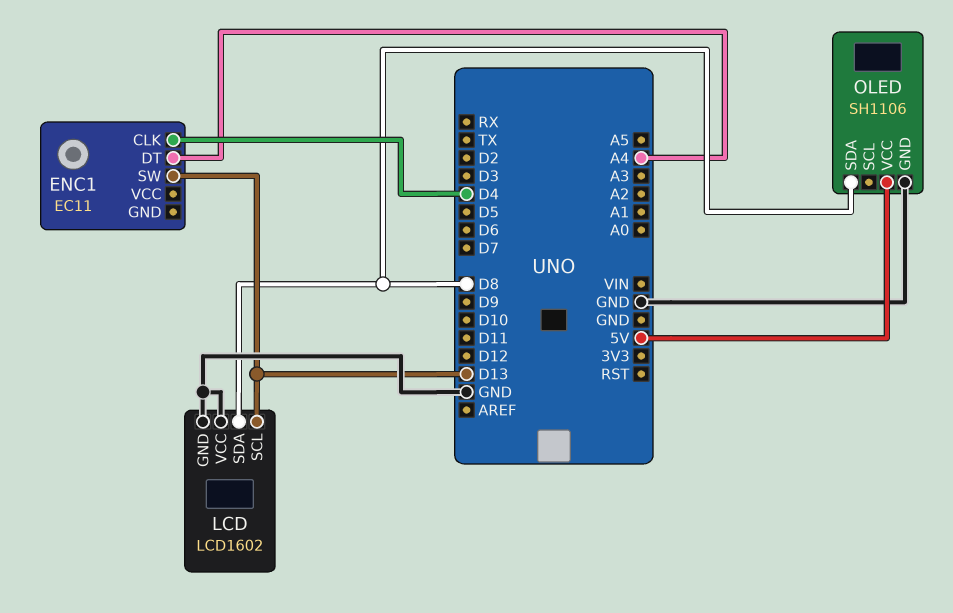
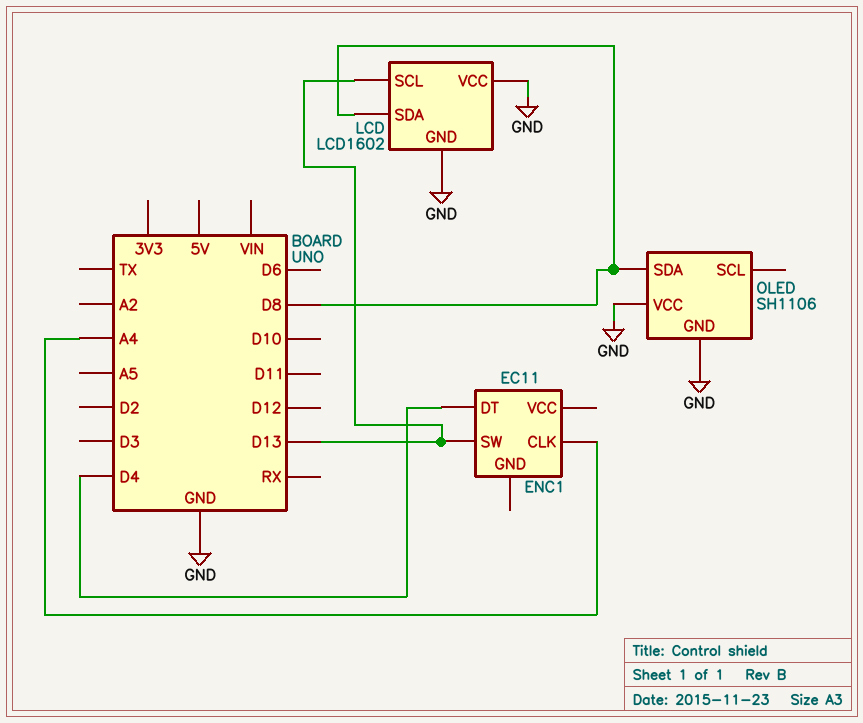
ENC1 pin CLK: D4 -> A4
ENC1 pin DT: A4 -> D4
OLED pin VCC: 5V -> GND

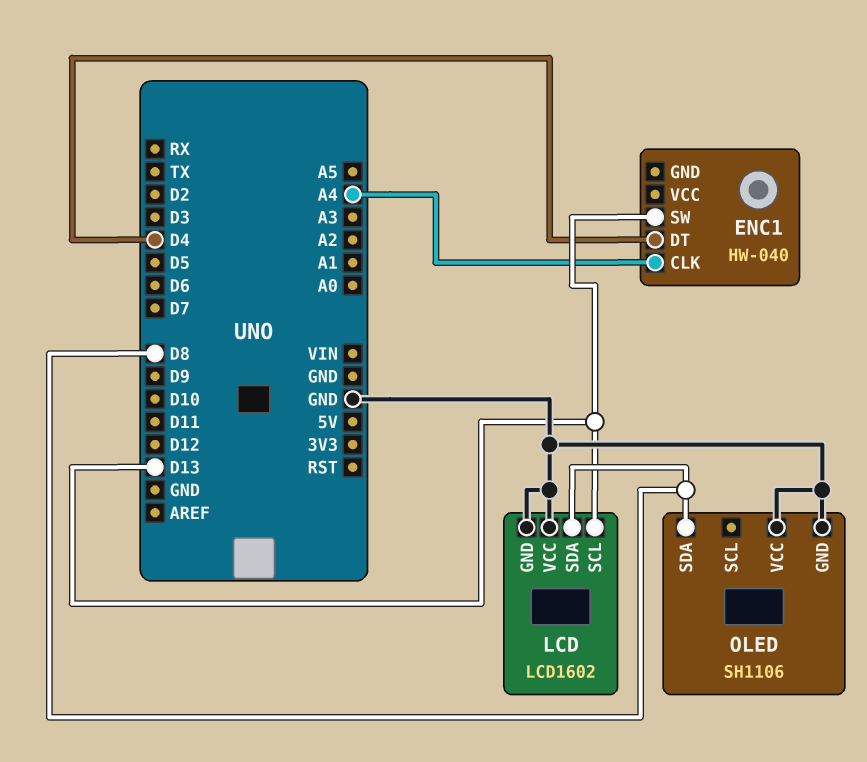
ENC1: EC11 -> HW-040

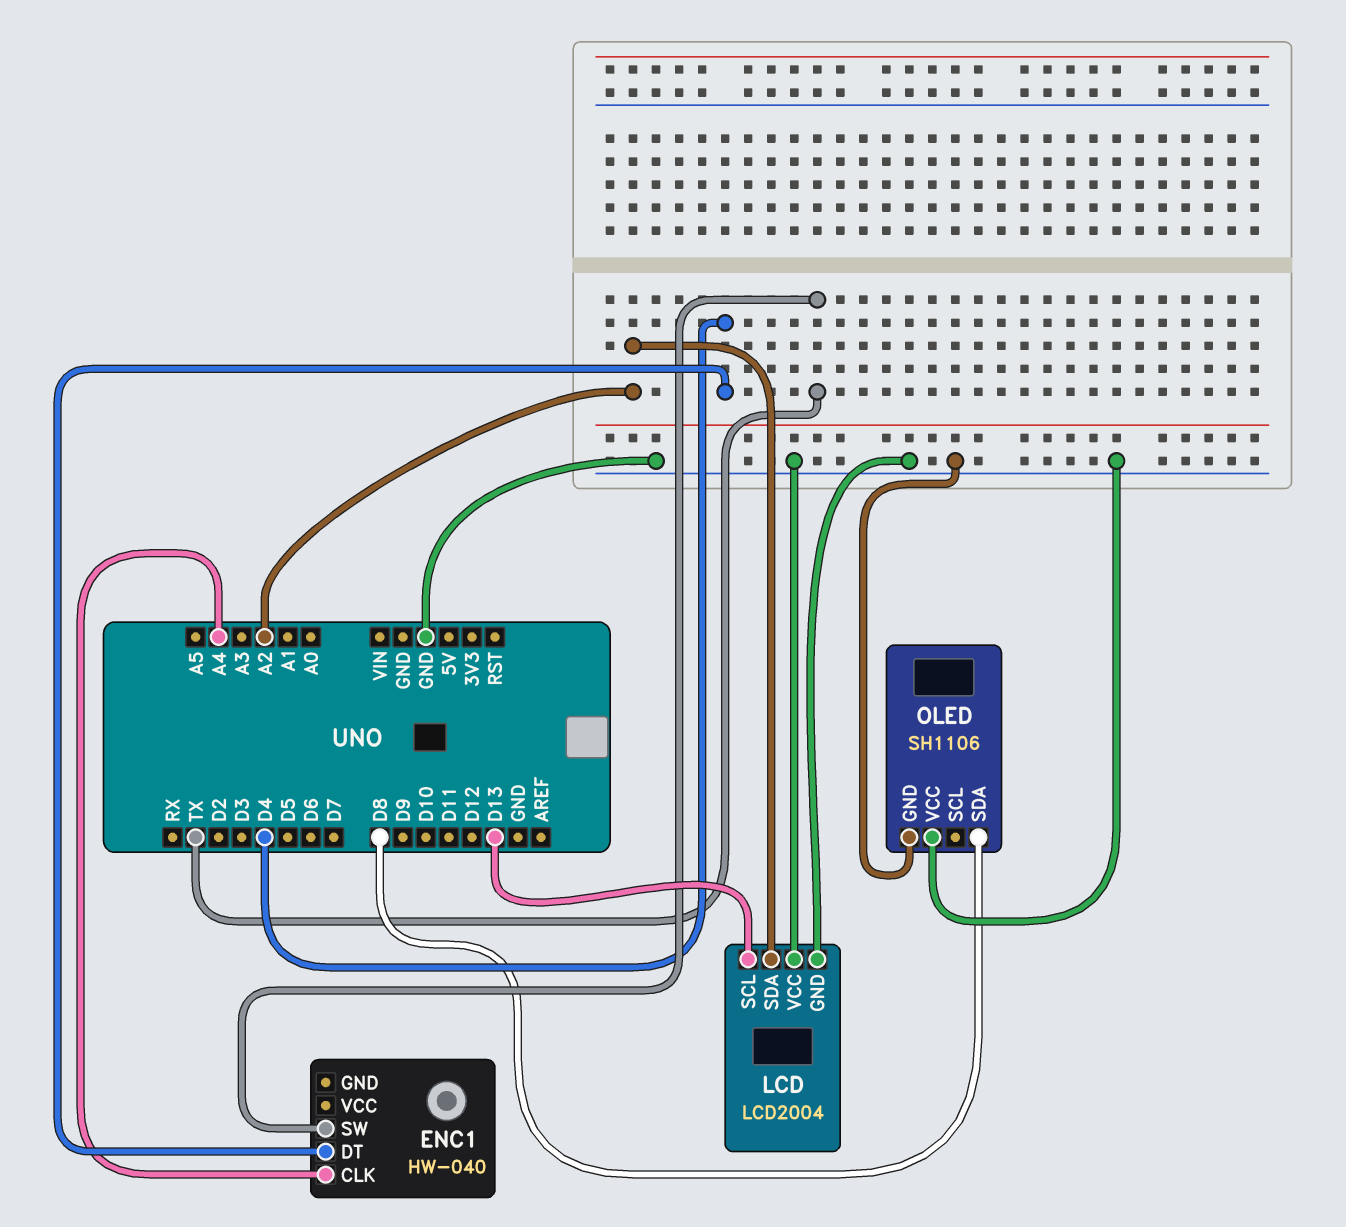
ENC1 pin SW: D13 -> TX
LCD: LCD1602 -> LCD2004
LCD pin SDA: D8 -> A2

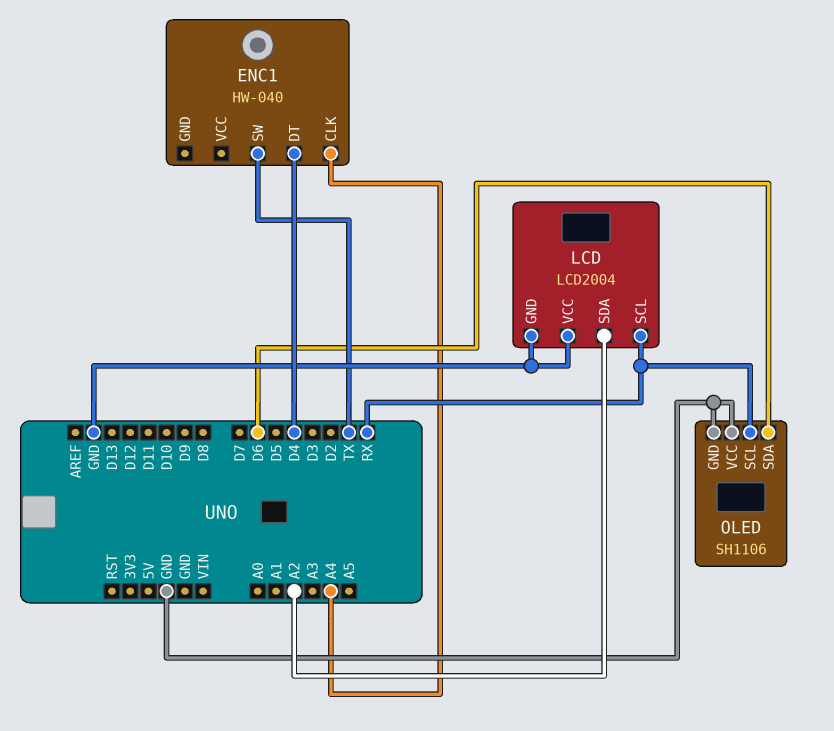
LCD pin SCL: D13 -> RX
OLED pin SCL: none -> RX
OLED pin SDA: D8 -> D6

